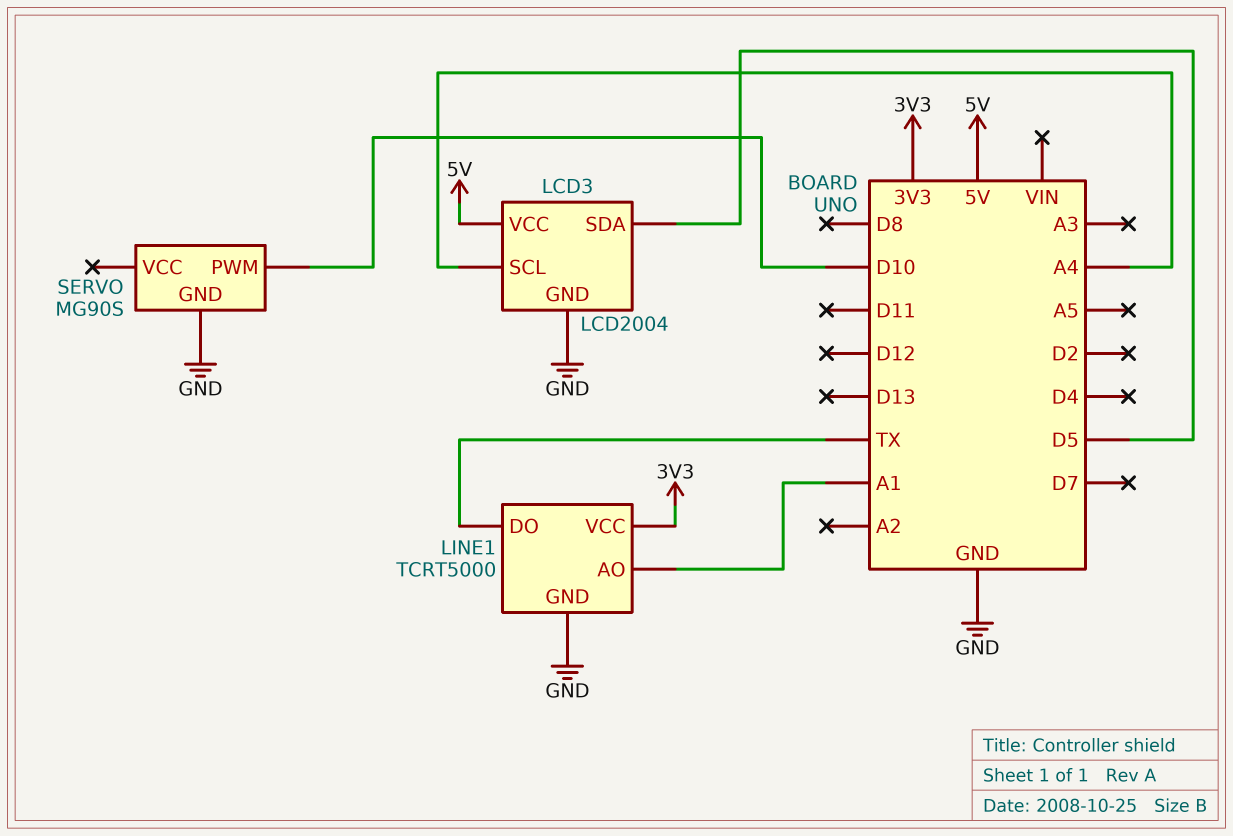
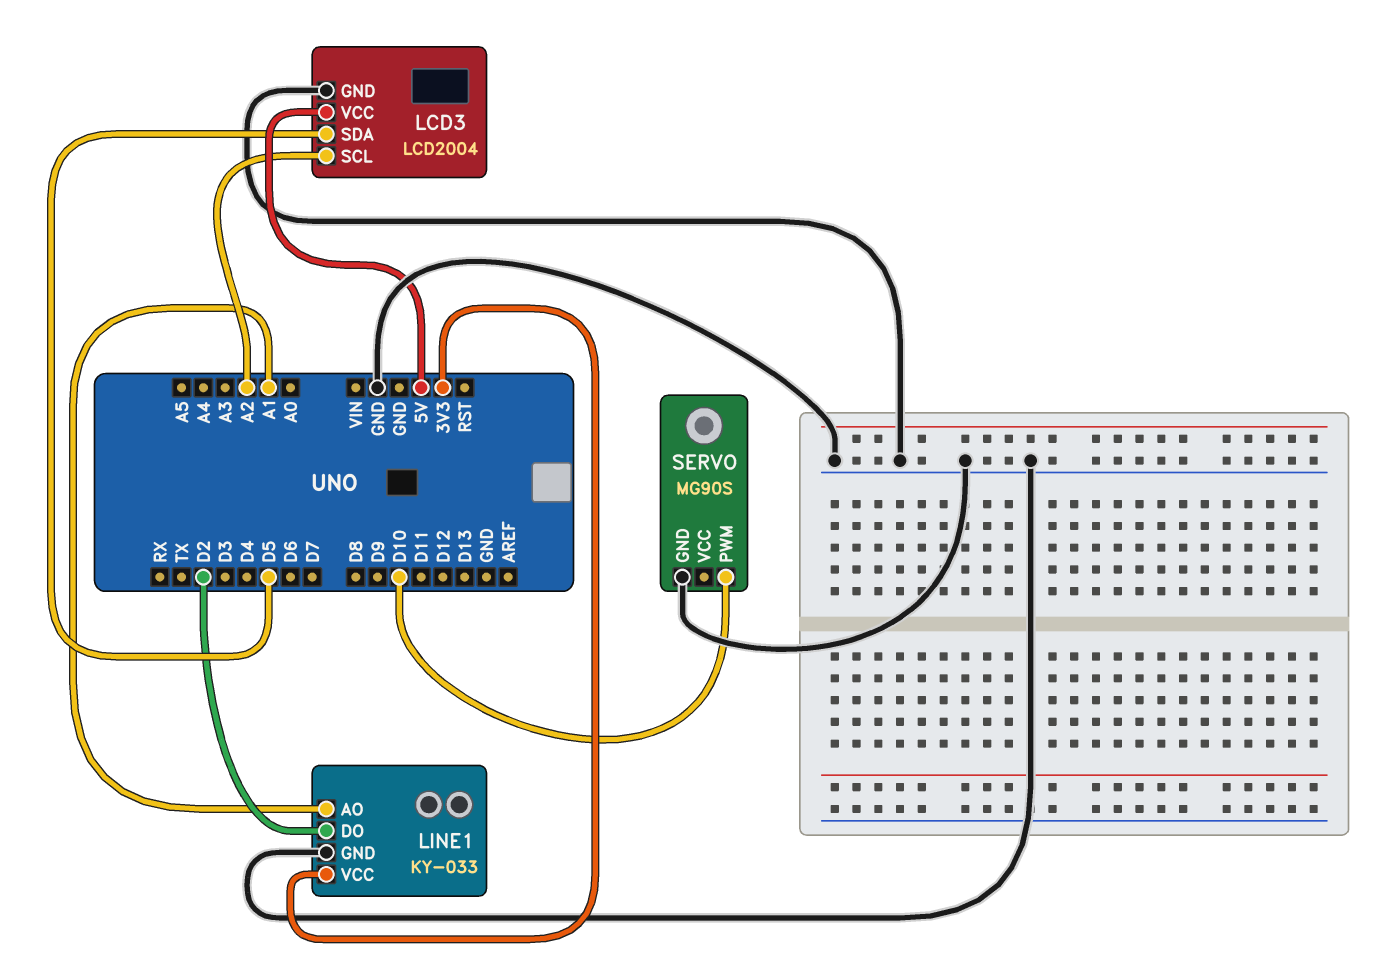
LCD3 pin SCL: A4 -> A2
LINE1: TCRT5000 -> KY-033
LINE1 pin DO: TX -> D2

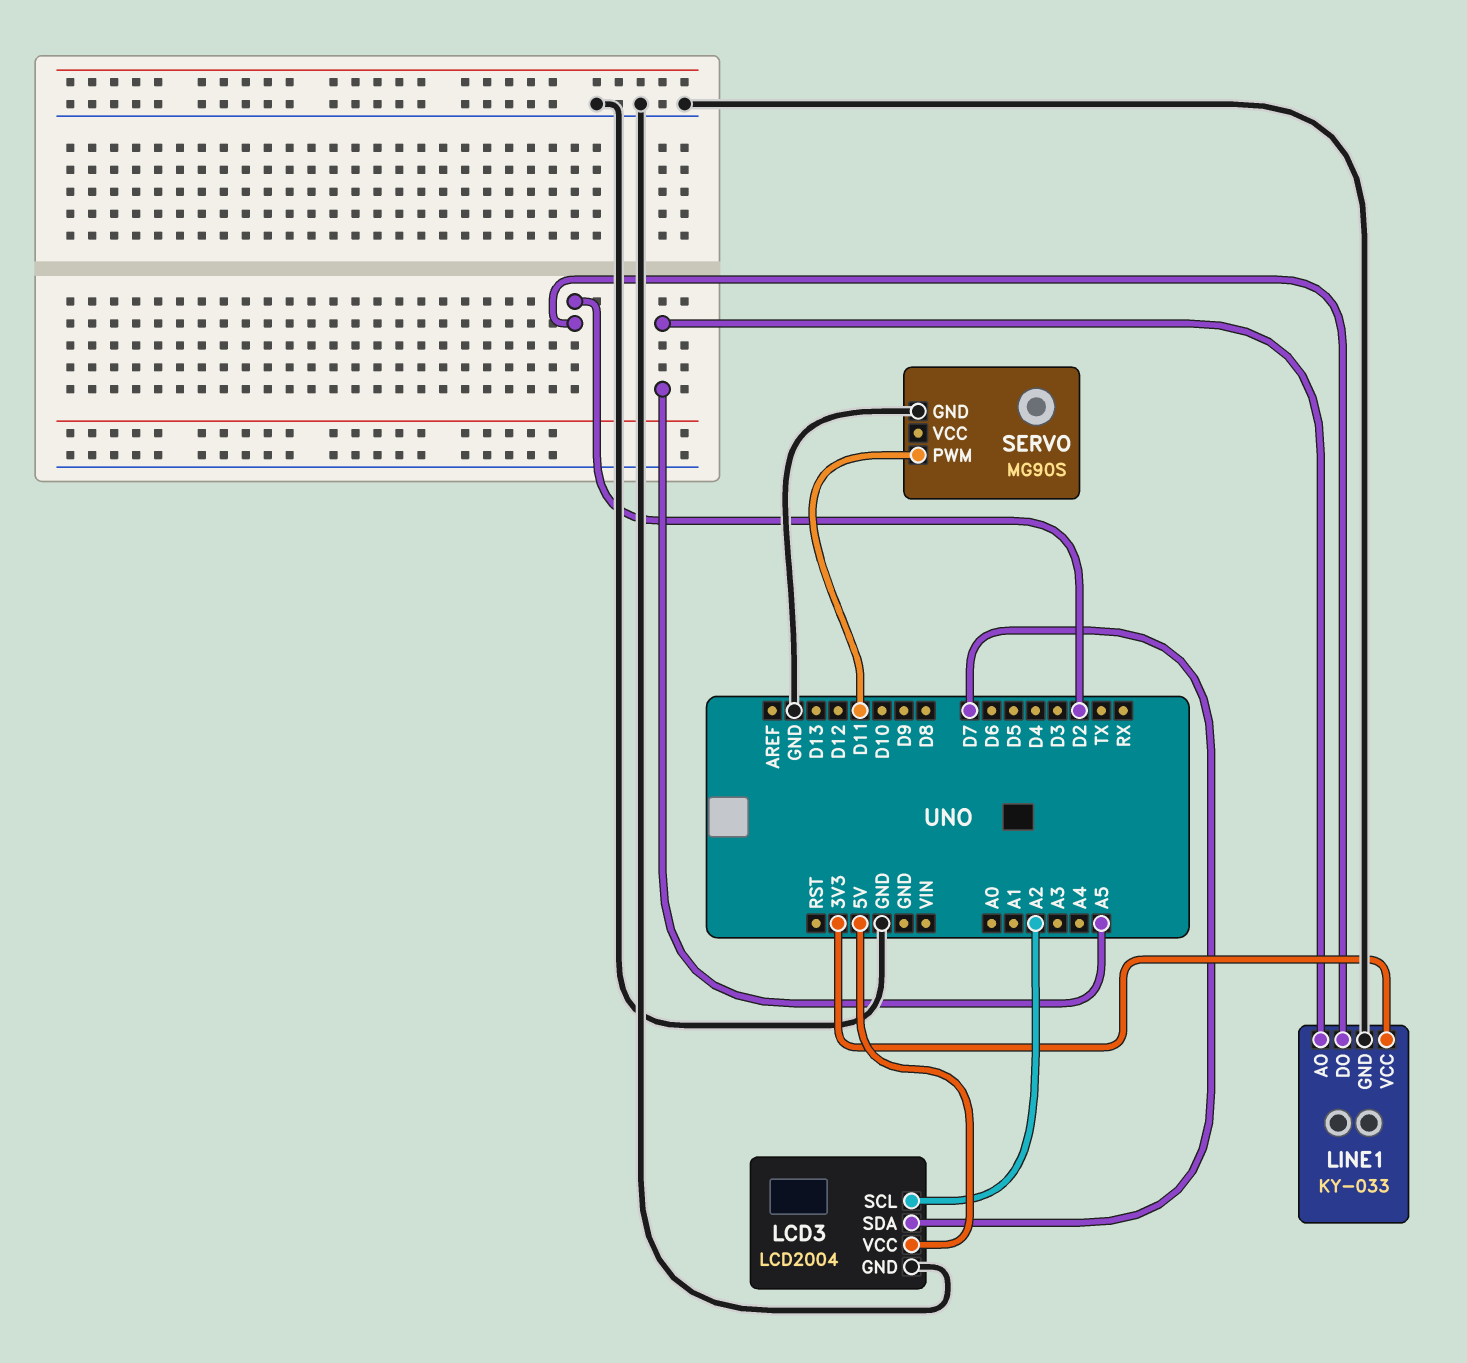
LCD3 pin SDA: D5 -> D7
LINE1 pin AO: A1 -> A5
SERVO pin PWM: D10 -> D11

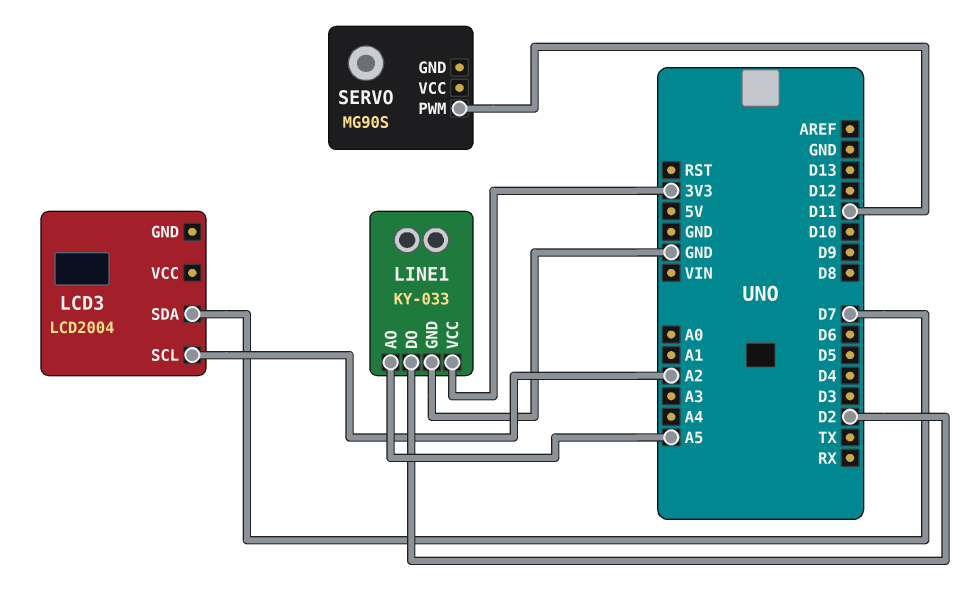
LCD3 pin GND: GND -> none
LCD3 pin VCC: 5V -> none
SERVO pin GND: GND -> none

